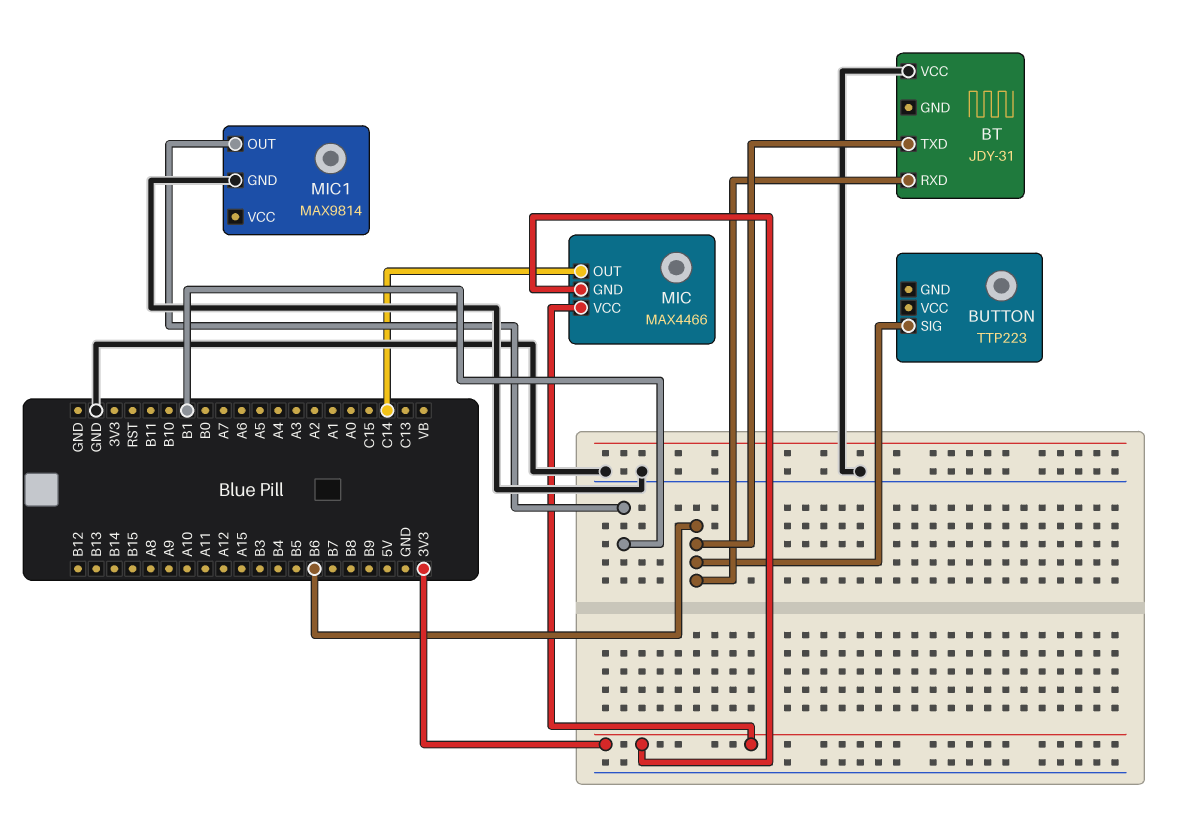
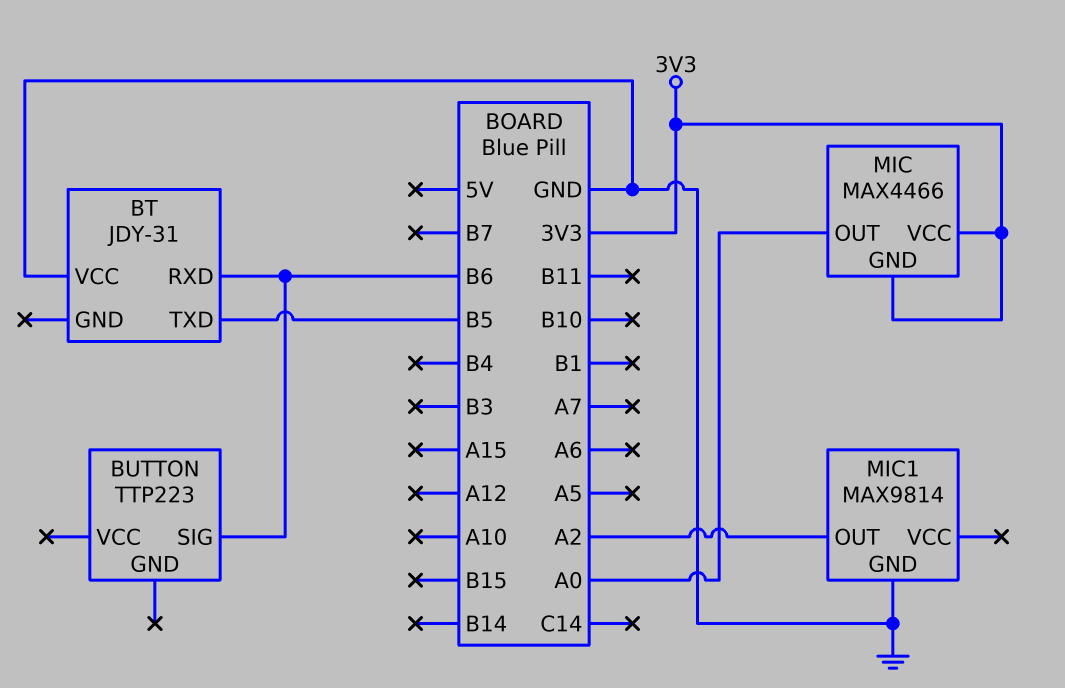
BT pin TXD: B6 -> B5
MIC pin OUT: C14 -> A0
MIC1 pin OUT: B1 -> A2

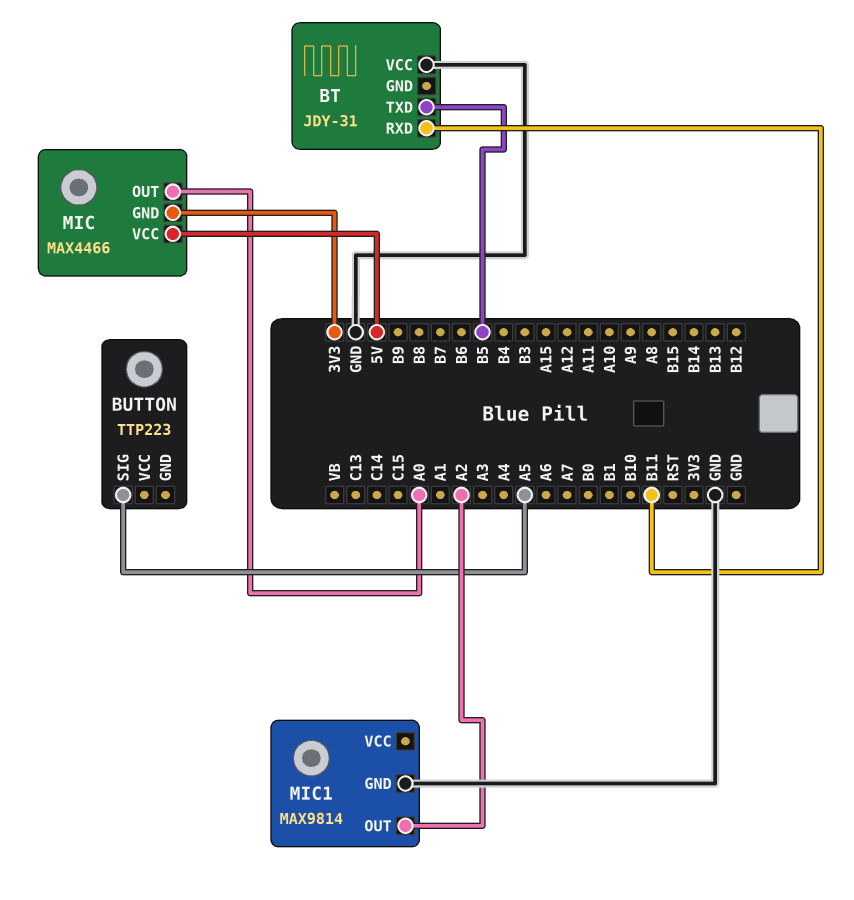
BT pin RXD: B6 -> B11
BUTTON pin SIG: B6 -> A5
MIC pin VCC: 3V3 -> 5V

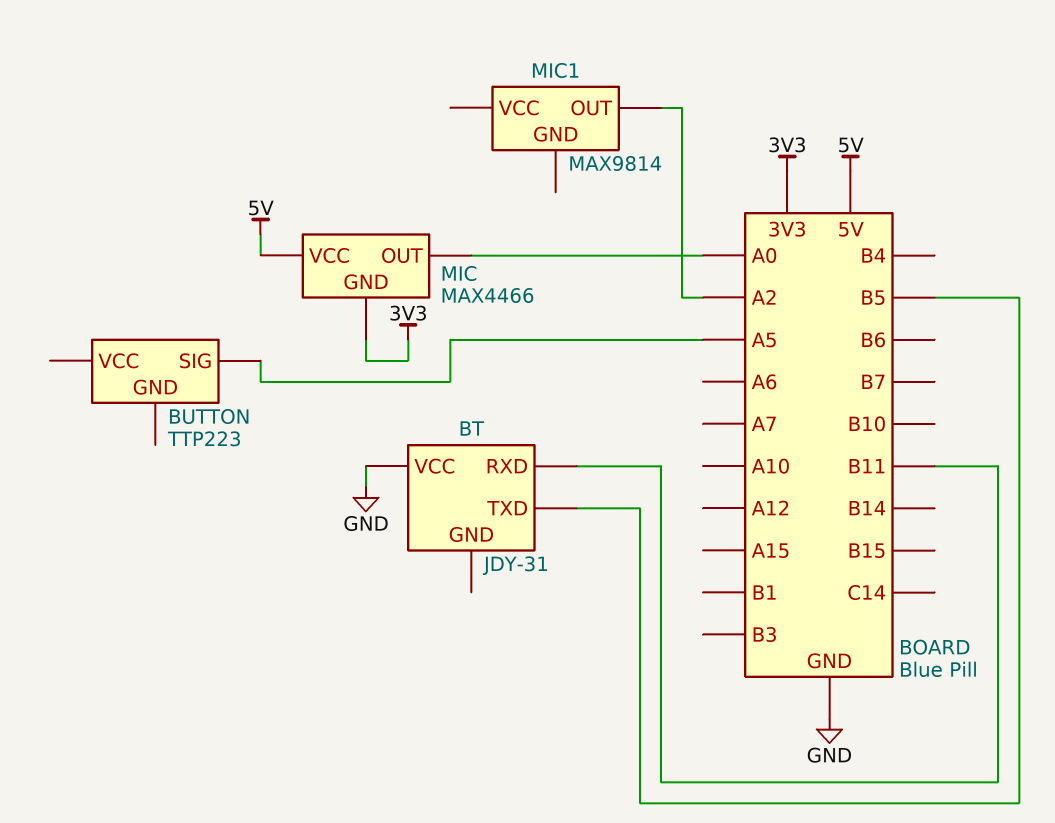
MIC1 pin GND: GND -> none

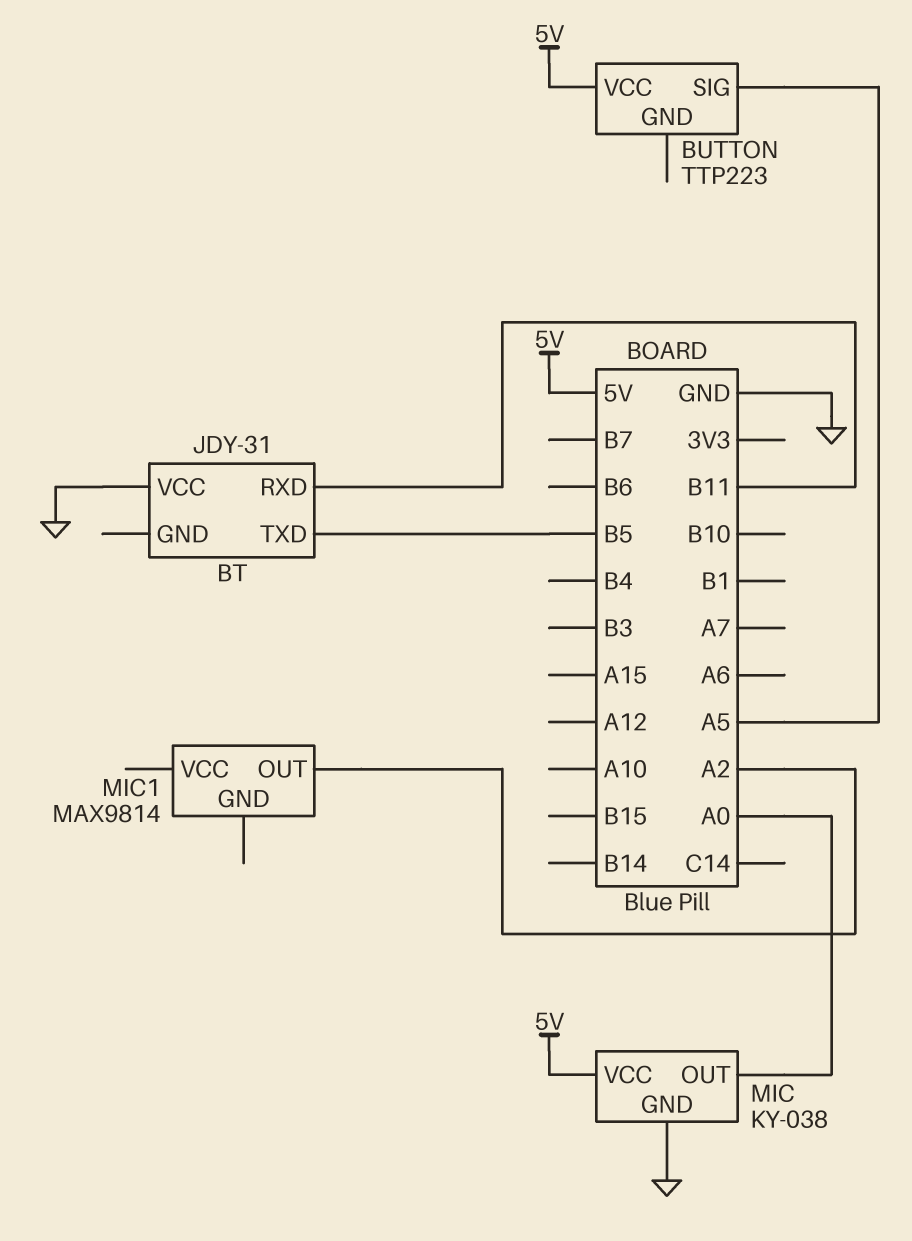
BUTTON pin VCC: none -> 5V
MIC: MAX4466 -> KY-038
MIC pin GND: 3V3 -> GND

